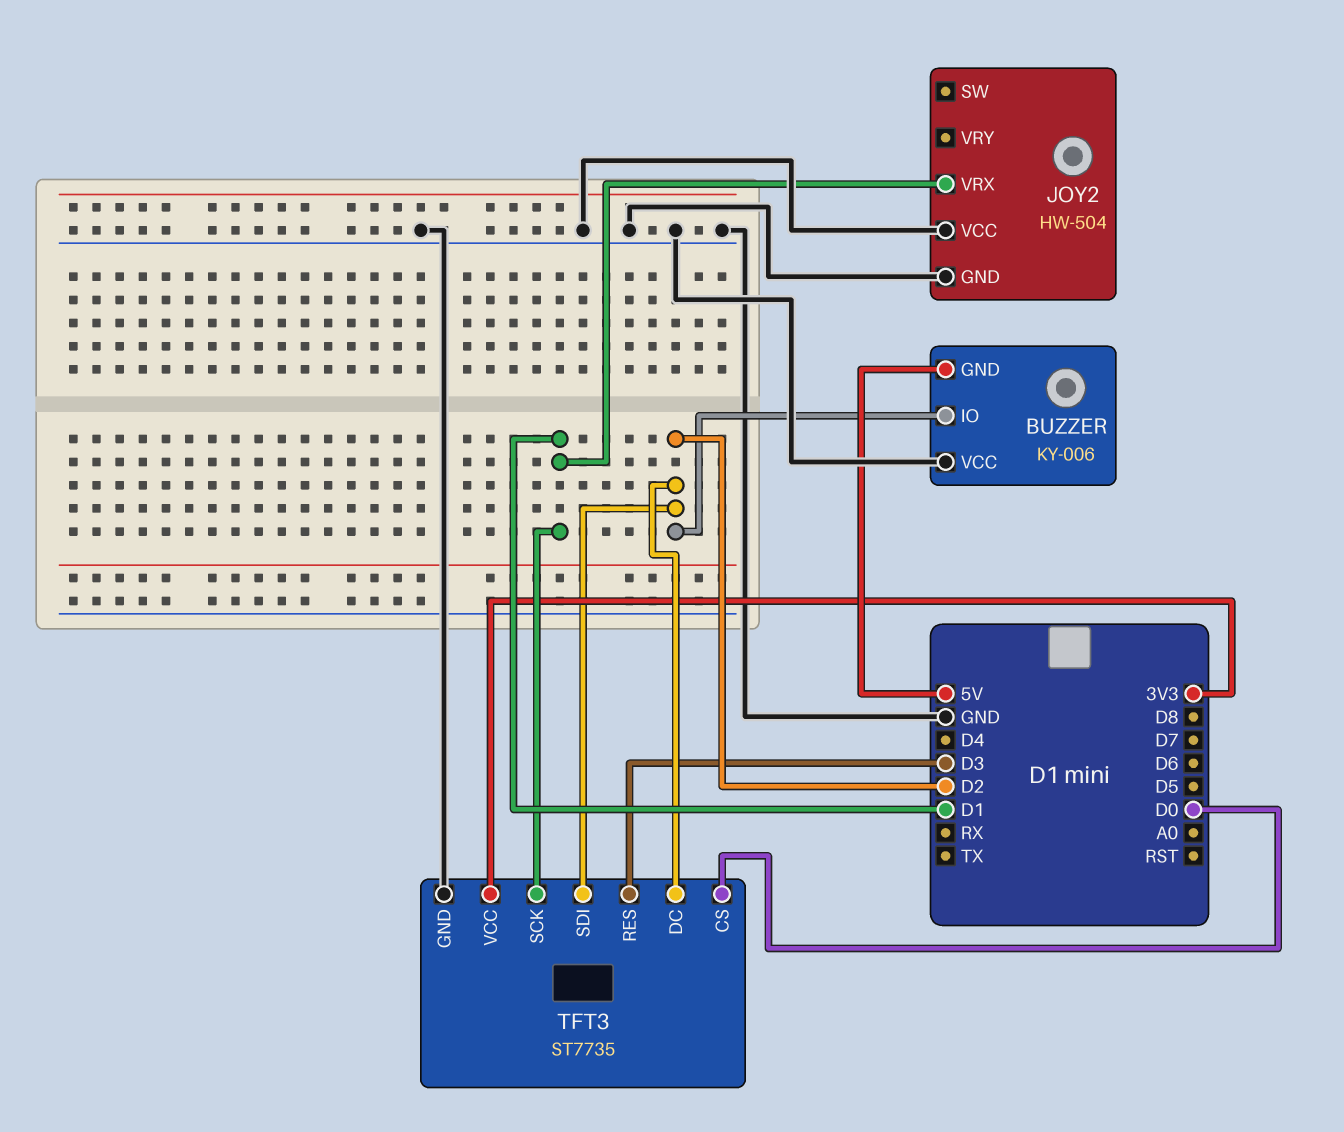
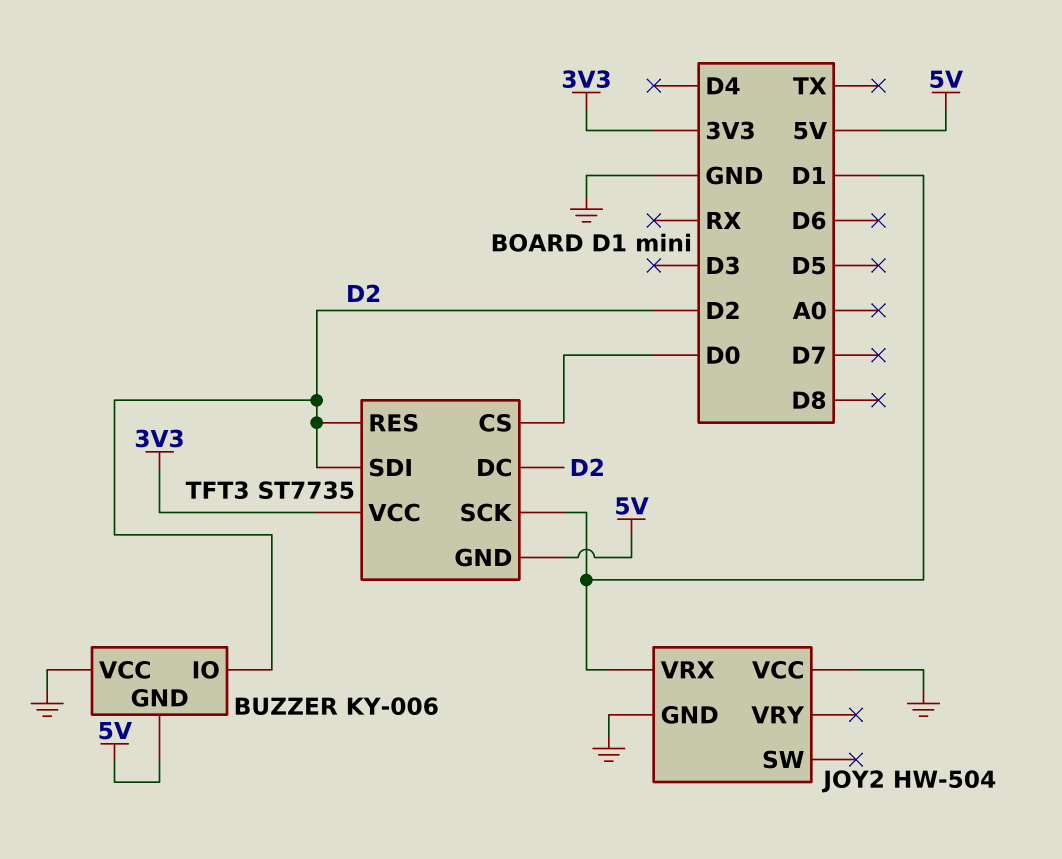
TFT3 pin GND: GND -> 5V
TFT3 pin RES: D3 -> D2

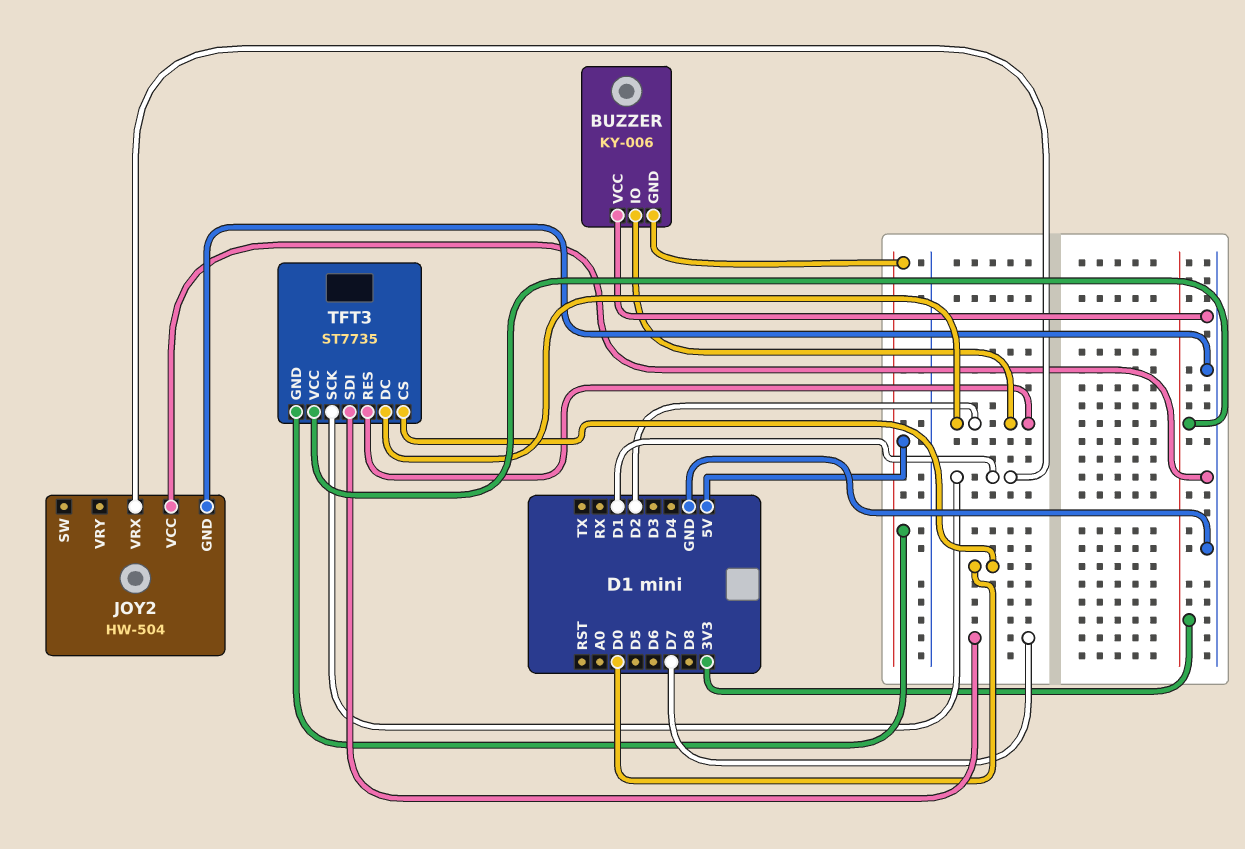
TFT3 pin SDI: D2 -> D7

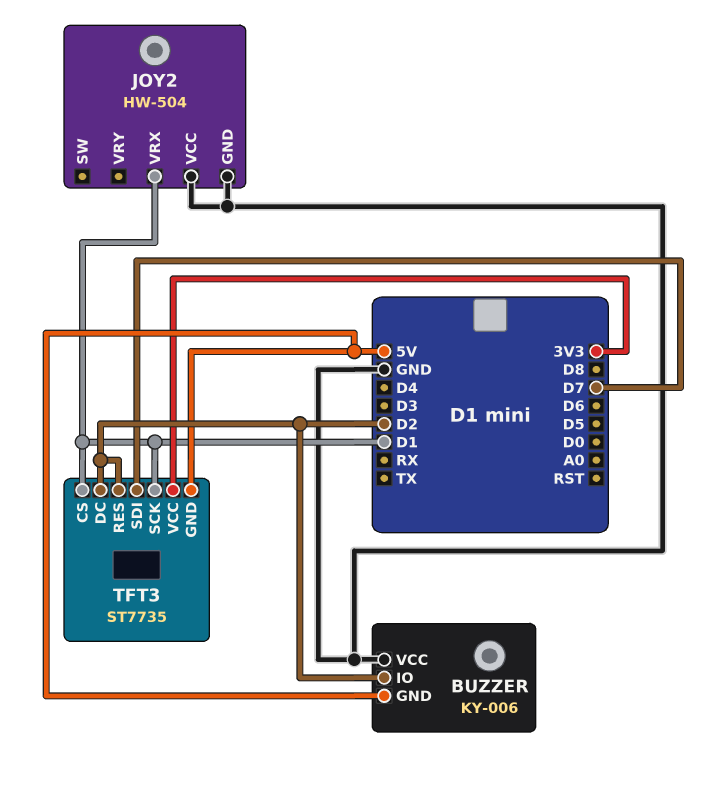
TFT3 pin CS: D0 -> D1

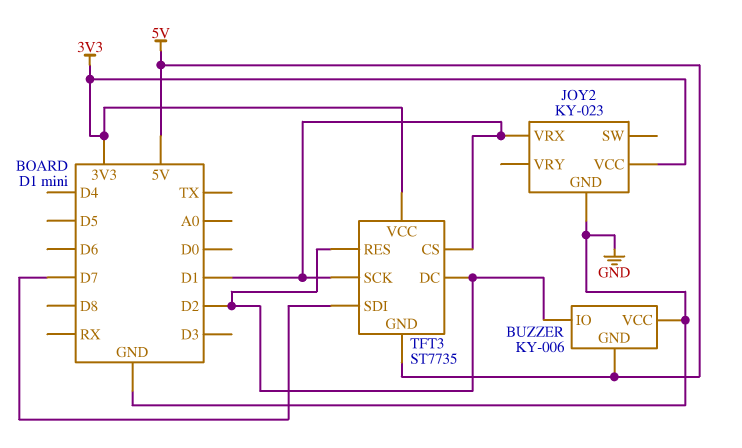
JOY2: HW-504 -> KY-023
JOY2 pin VCC: GND -> 3V3

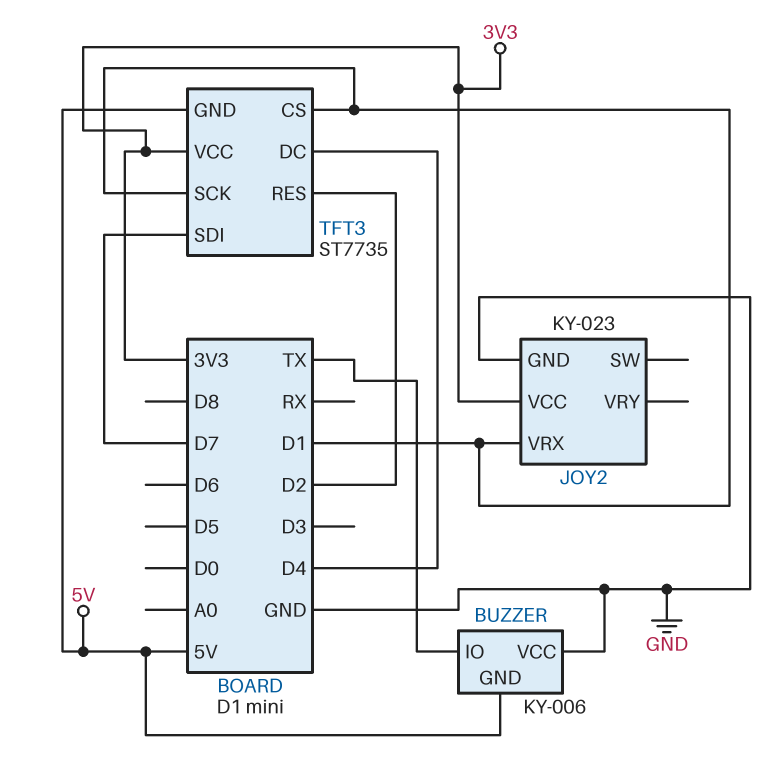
BUZZER pin IO: D2 -> TX
TFT3 pin DC: D2 -> D4

